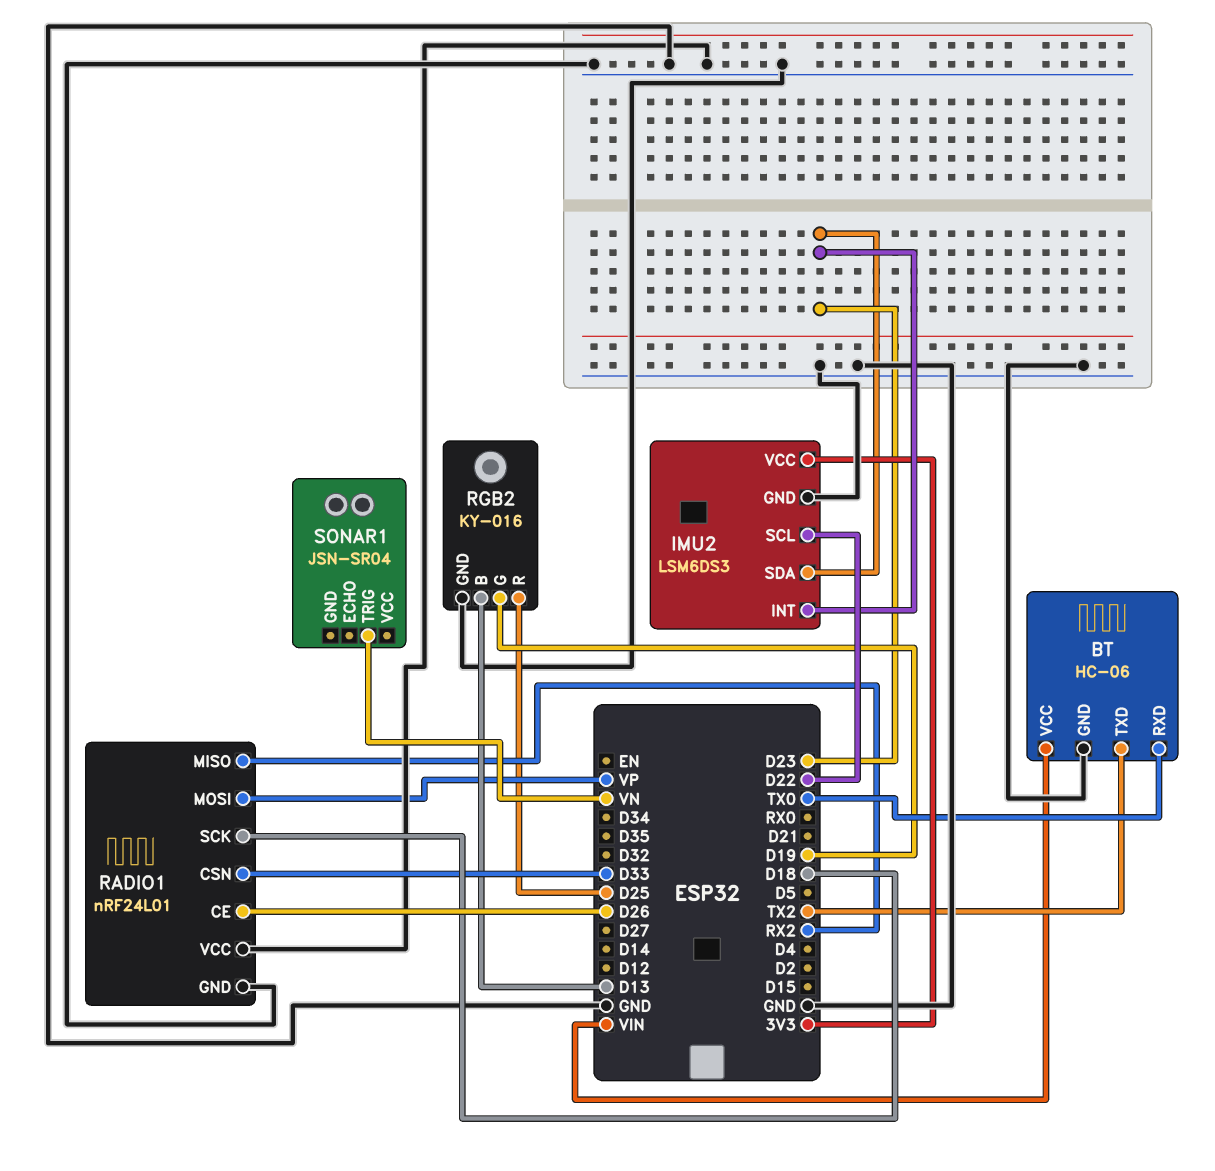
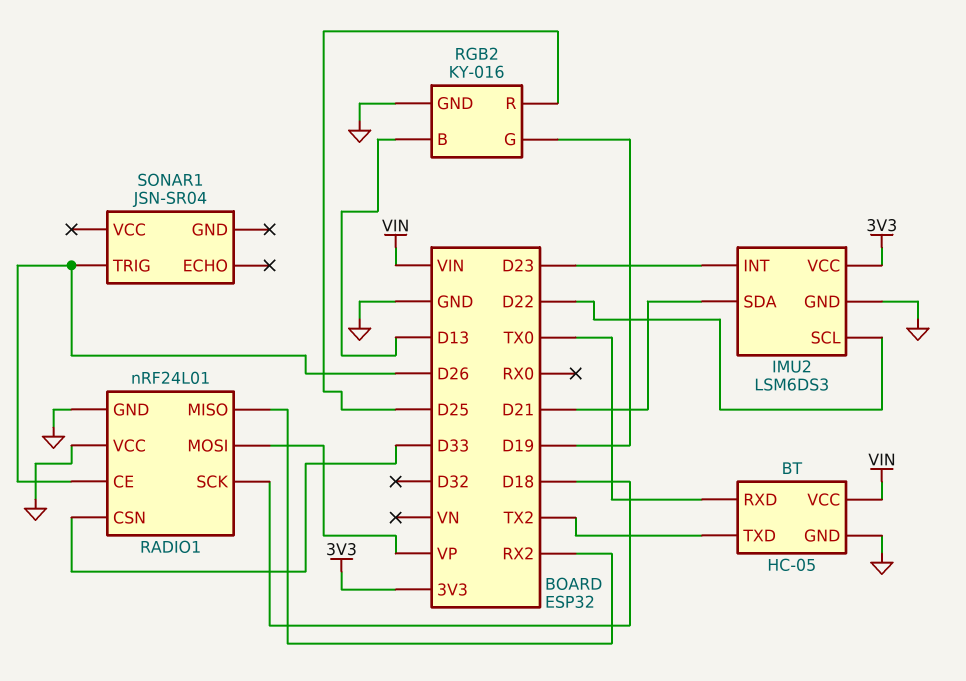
BT: HC-06 -> HC-05
IMU2 pin SDA: D23 -> D21
SONAR1 pin TRIG: VN -> D26

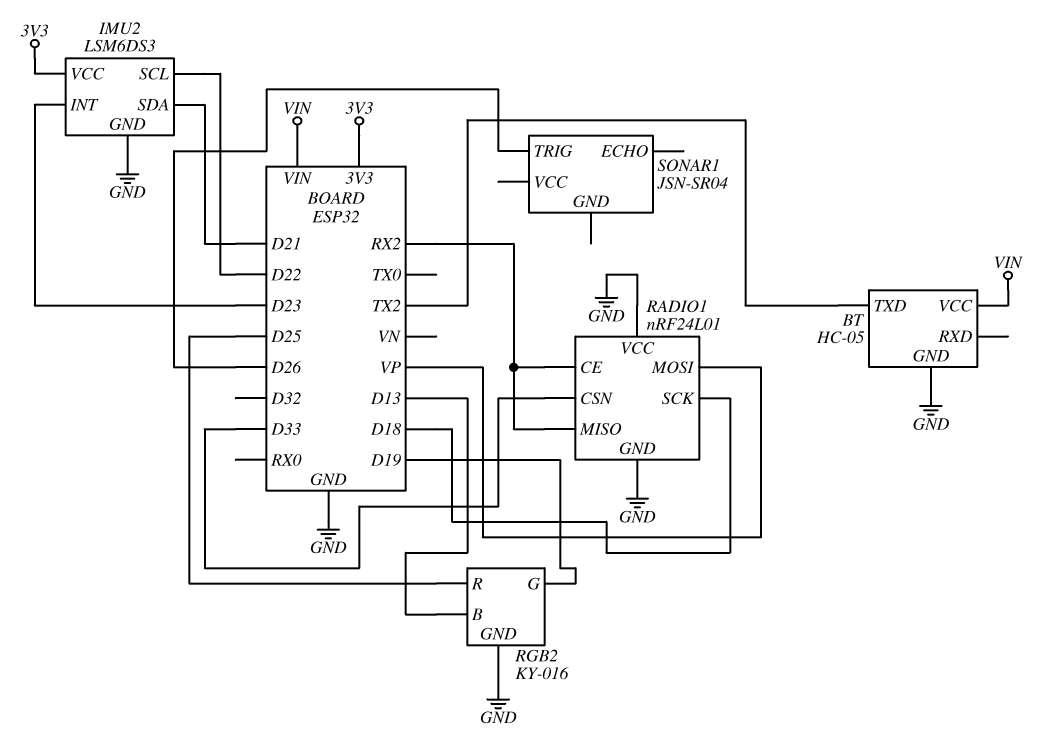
BT pin RXD: TX0 -> none
RADIO1 pin CE: D26 -> RX2

